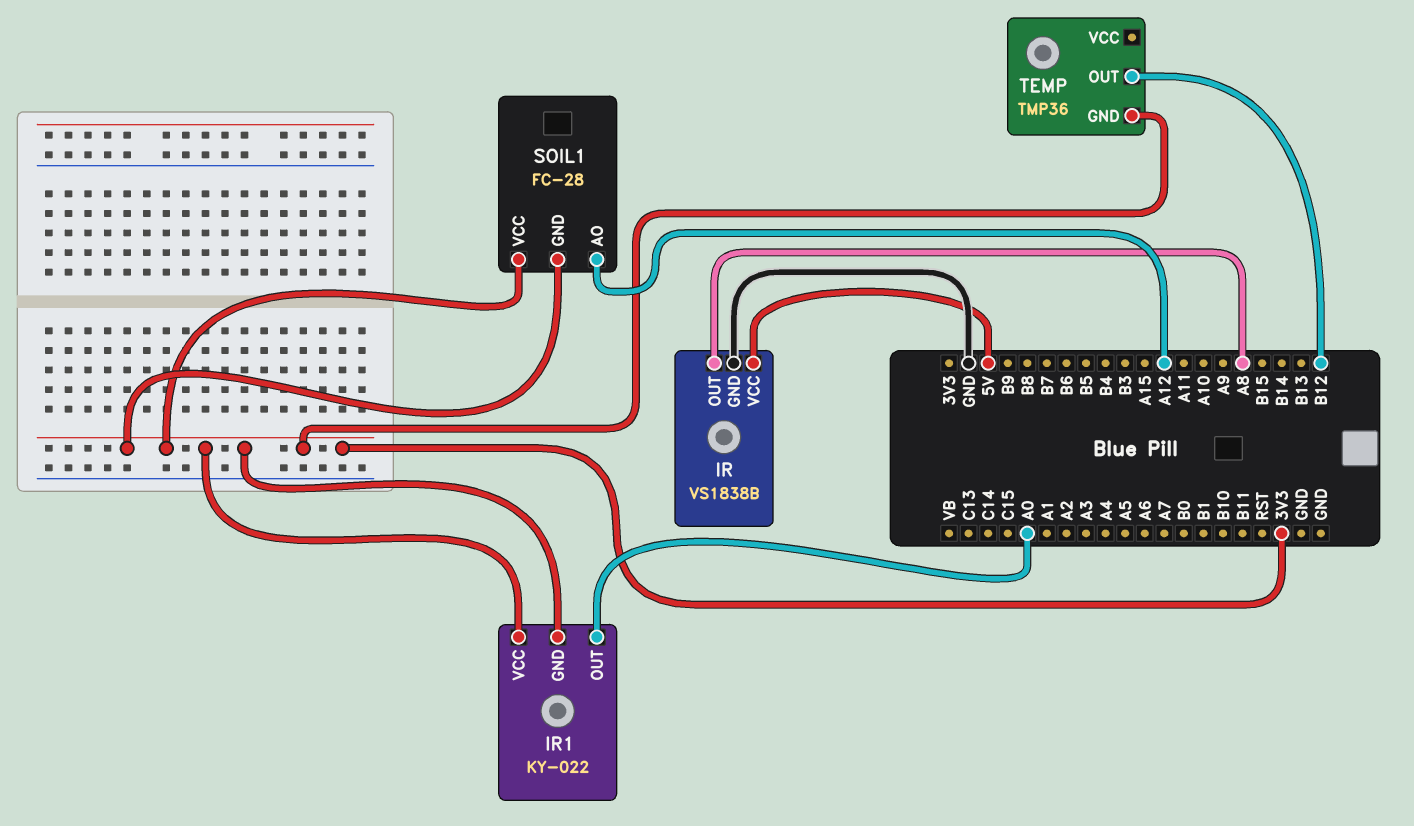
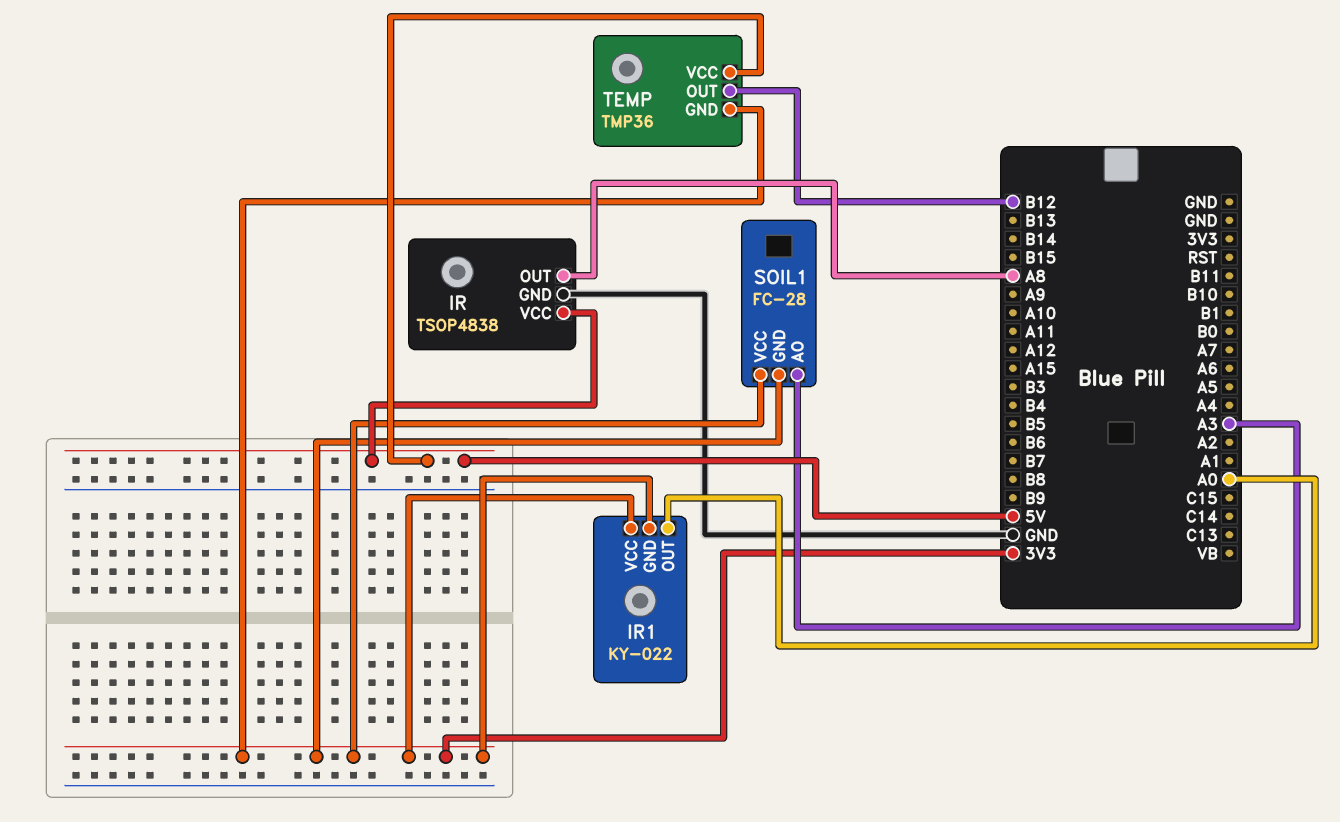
IR: VS1838B -> TSOP4838
SOIL1 pin AO: A12 -> A3
TEMP pin VCC: none -> 5V

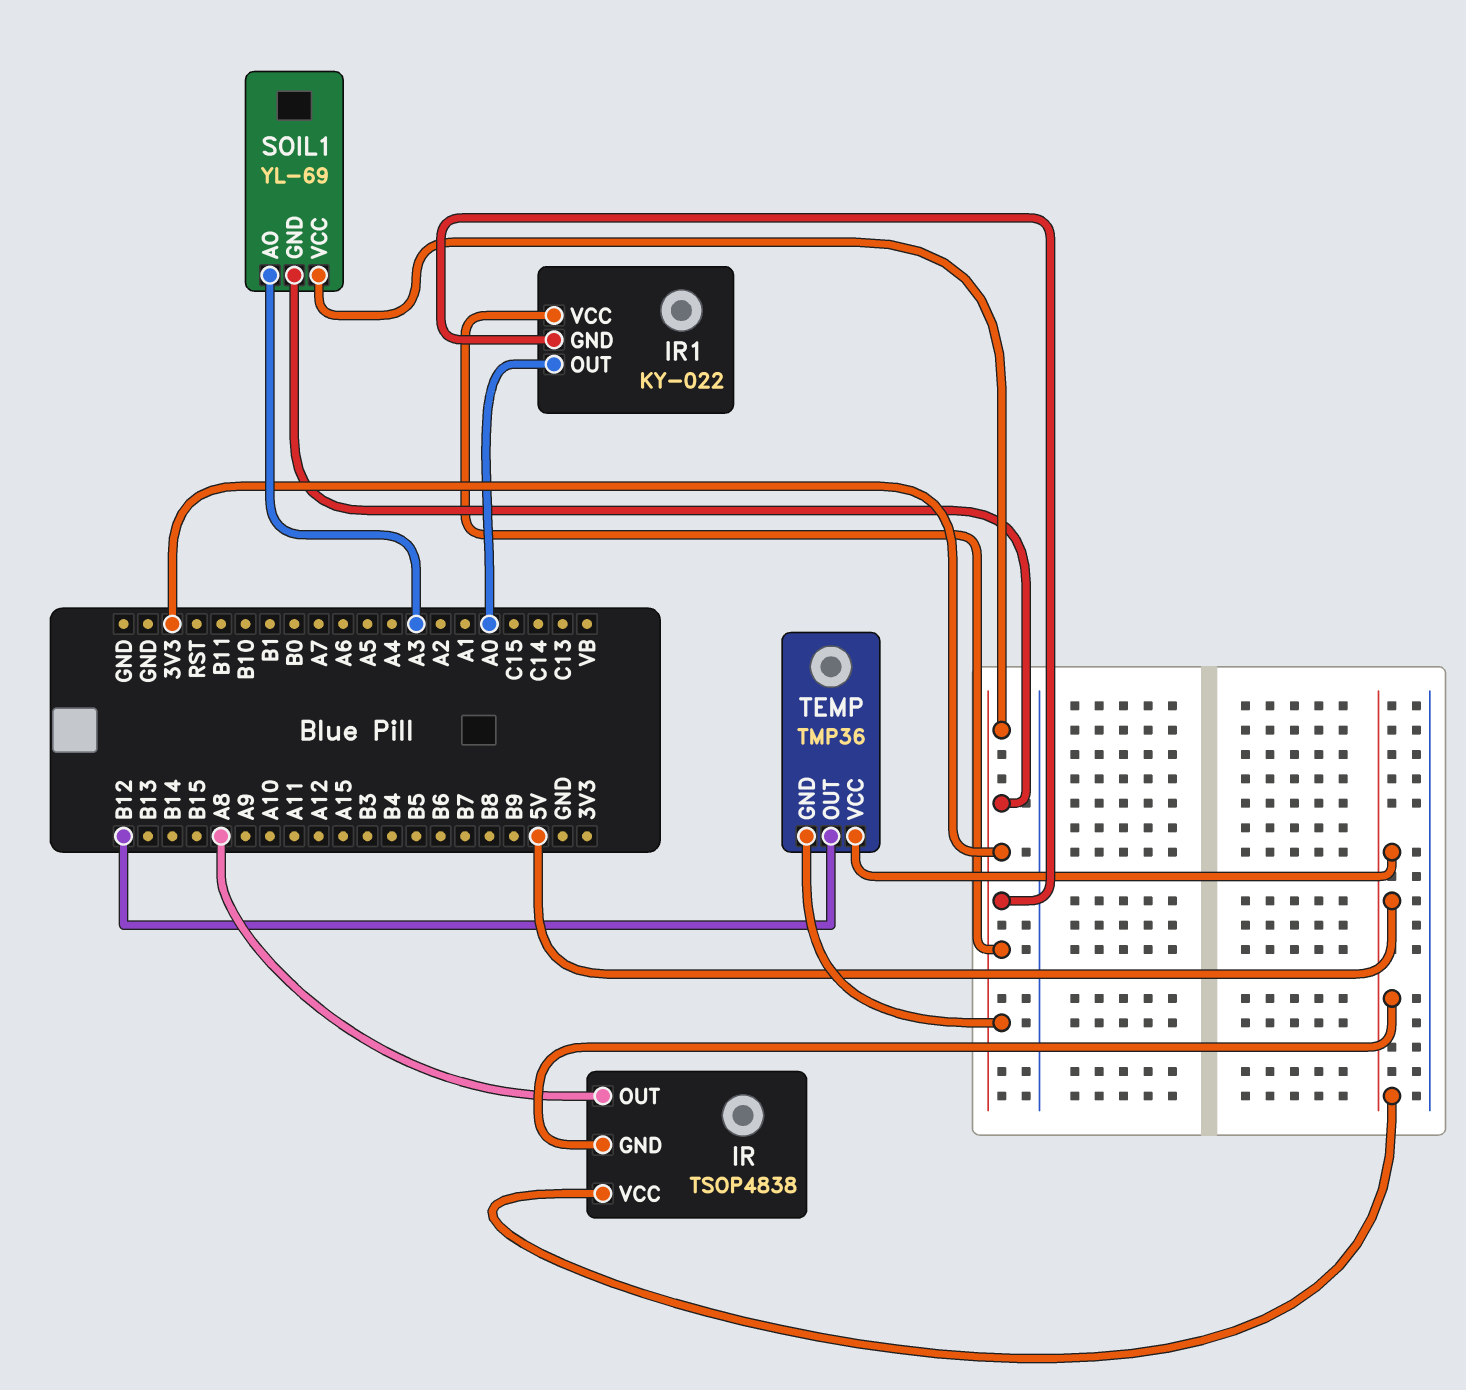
IR pin GND: GND -> 5V
SOIL1: FC-28 -> YL-69

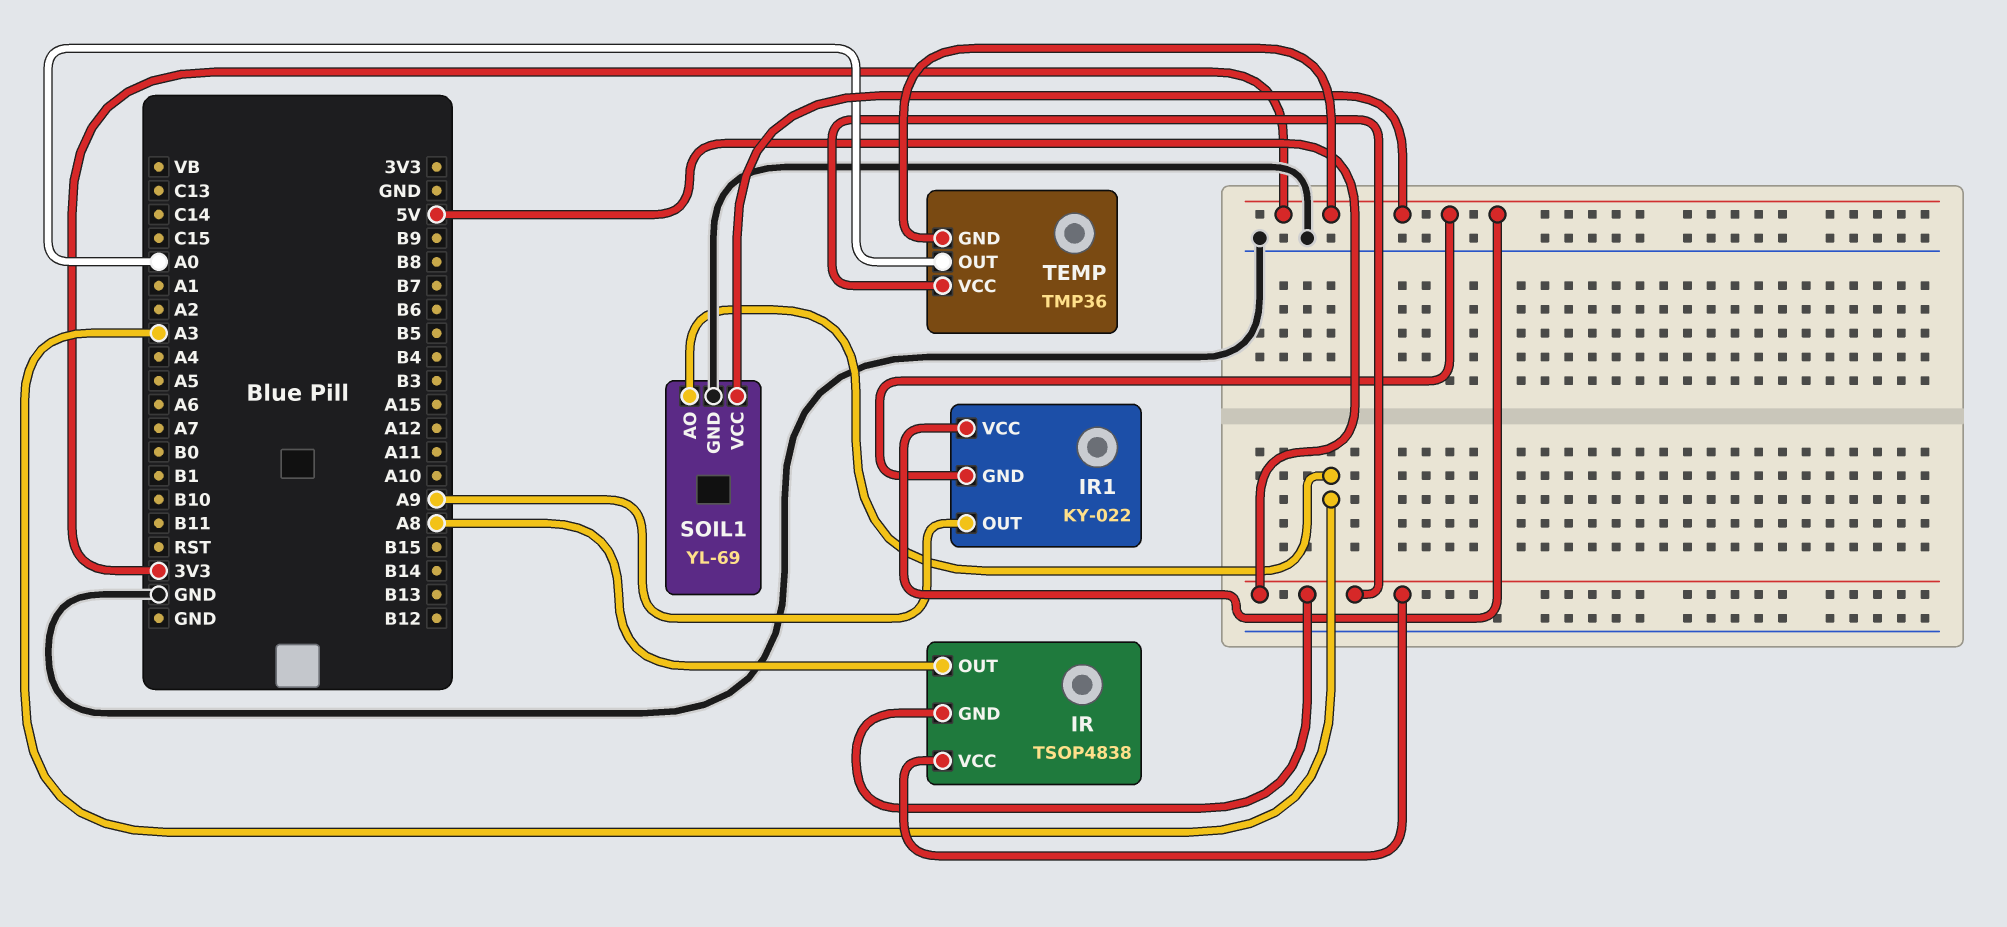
IR1 pin OUT: A0 -> A9
SOIL1 pin GND: 3V3 -> GND
TEMP pin OUT: B12 -> A0

